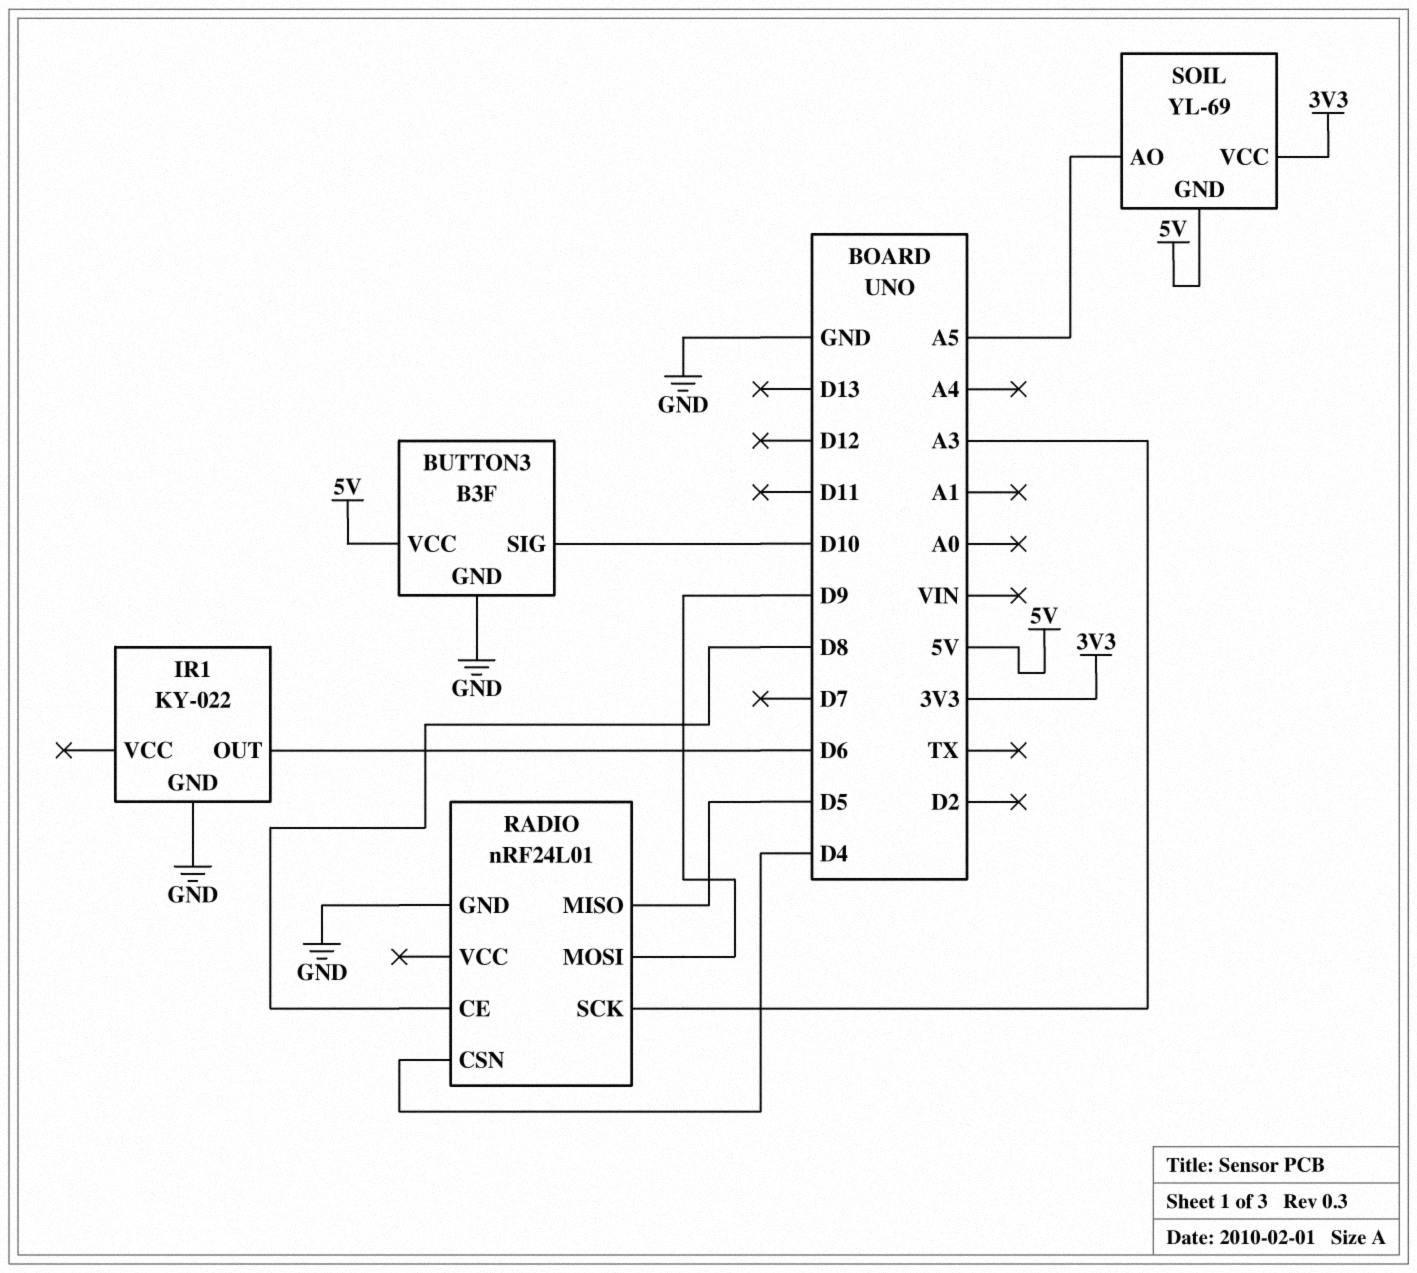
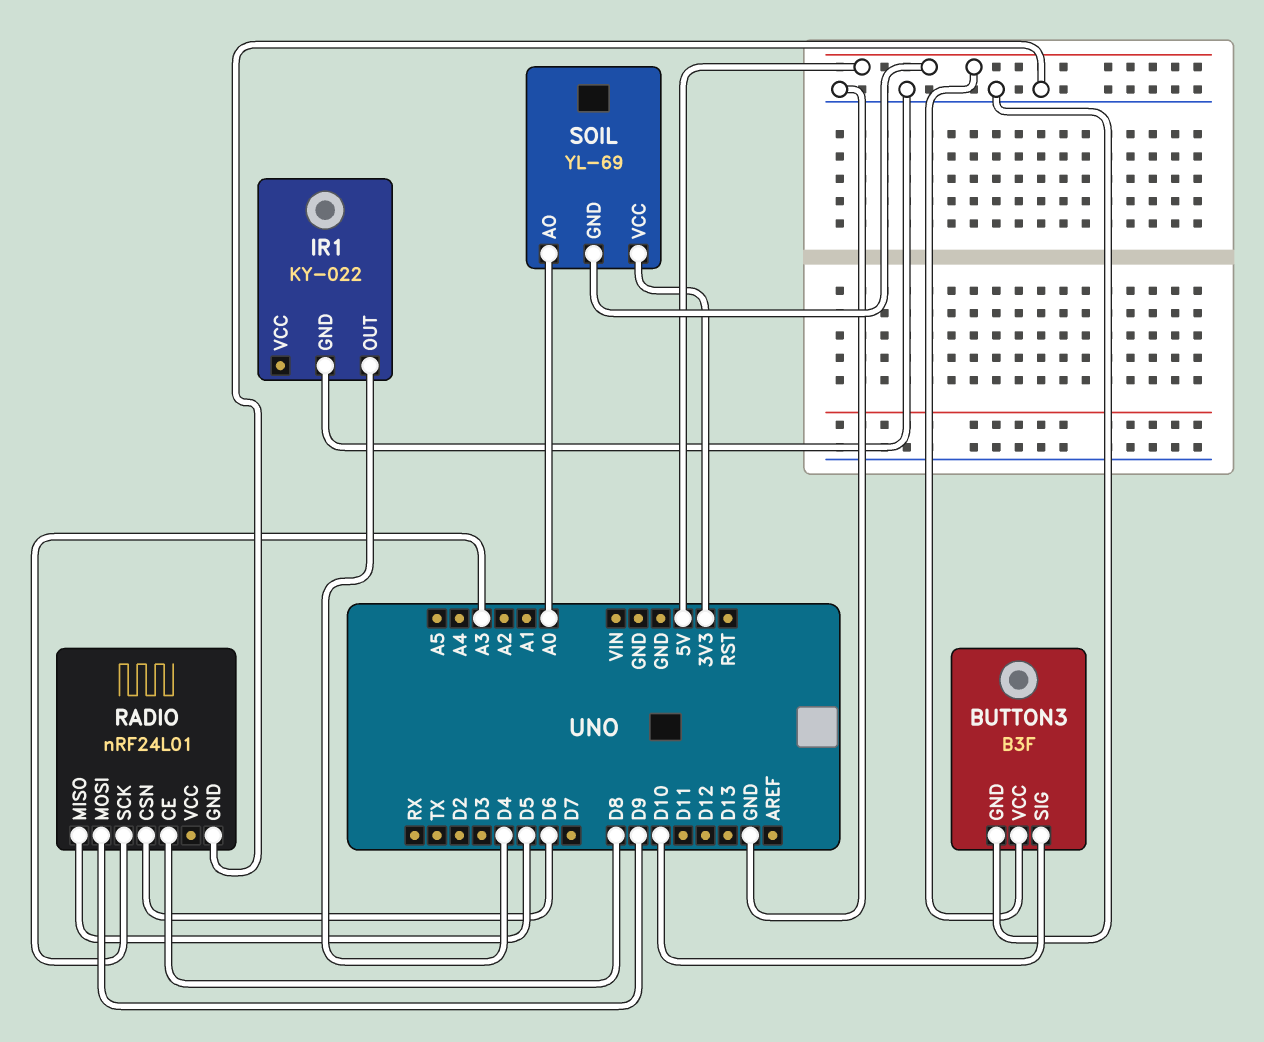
IR1 pin OUT: D6 -> D4
RADIO pin CSN: D4 -> D6
SOIL pin AO: A5 -> A0

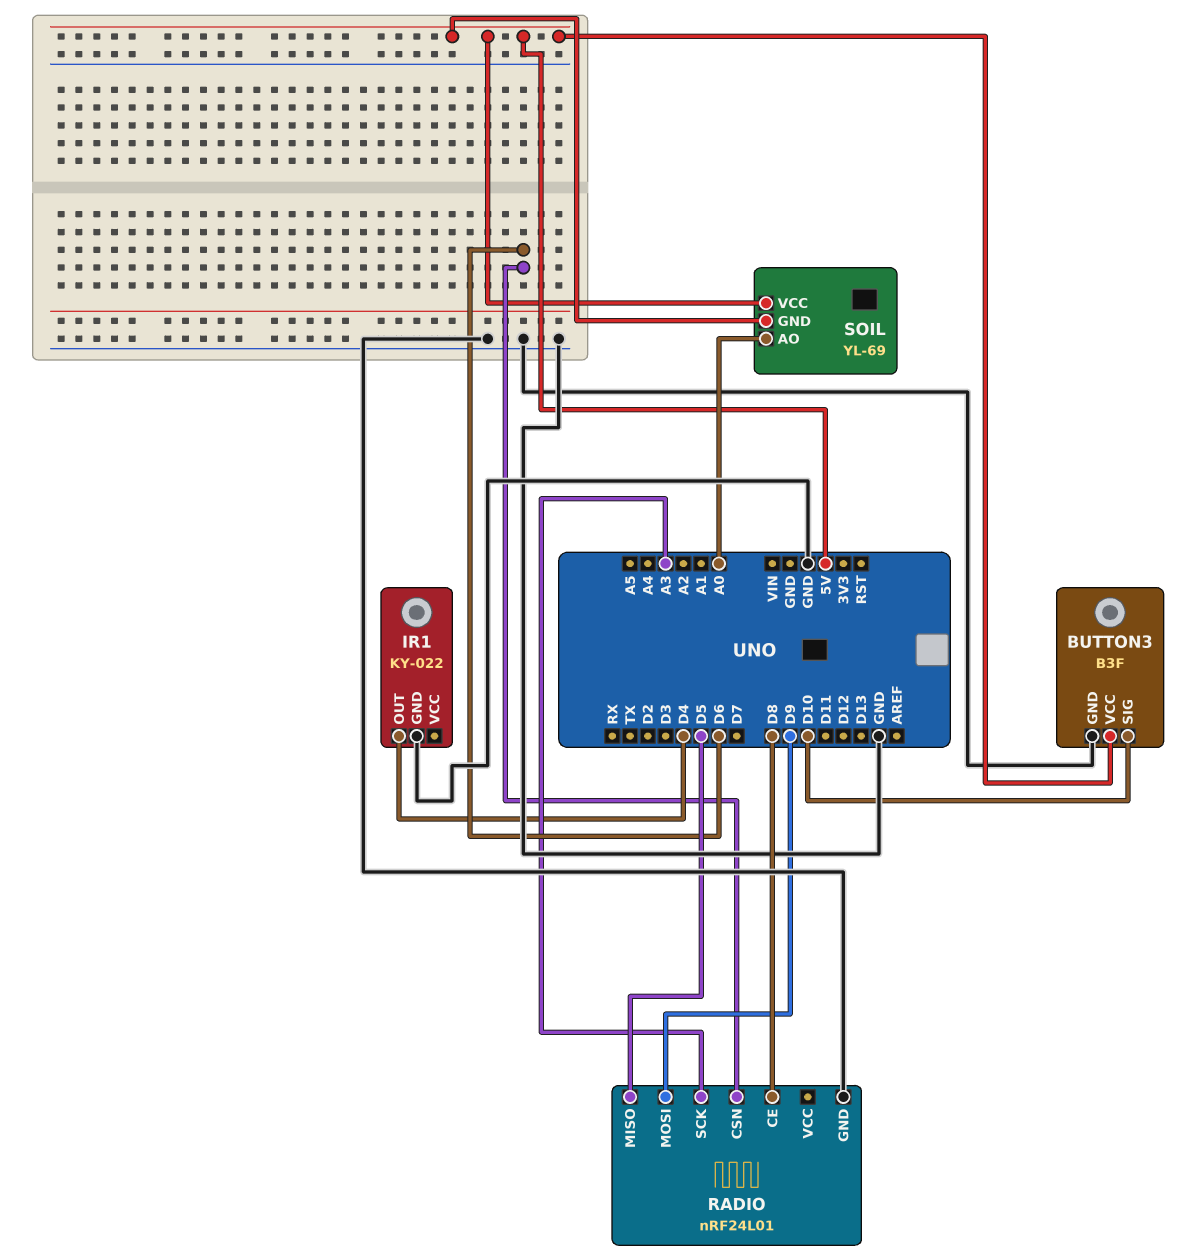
SOIL pin VCC: 3V3 -> 5V

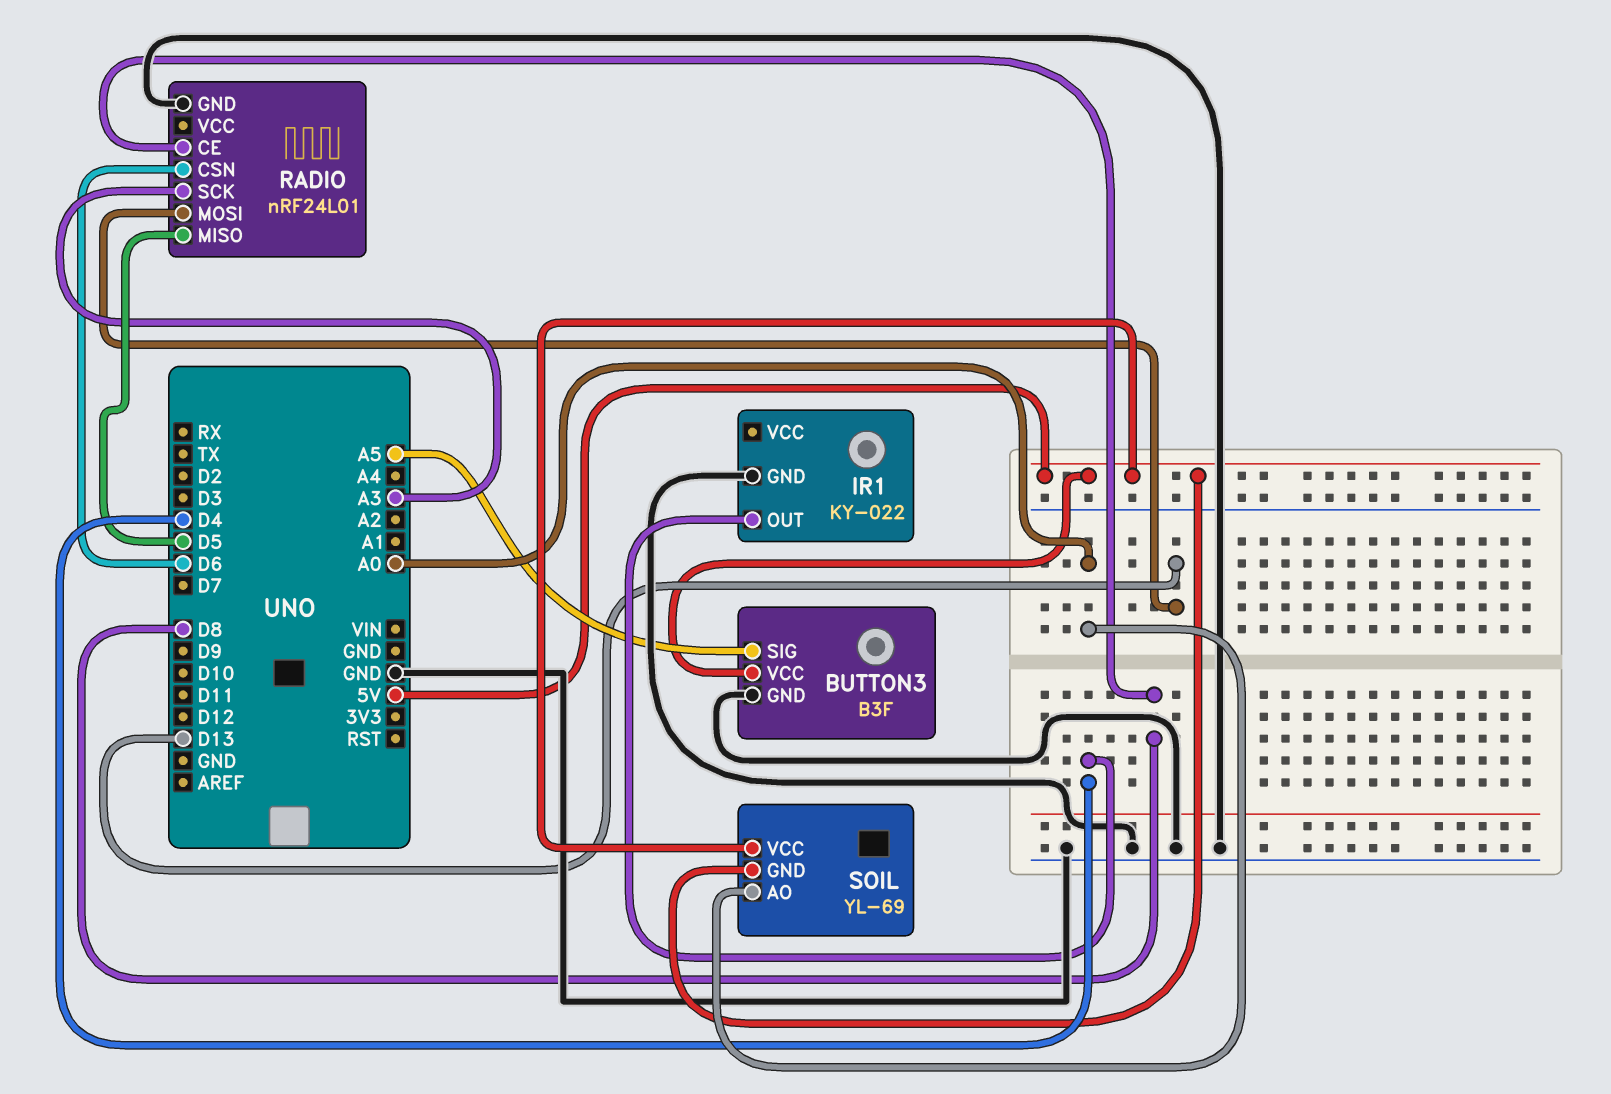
BUTTON3 pin SIG: D10 -> A5
RADIO pin MOSI: D9 -> D13

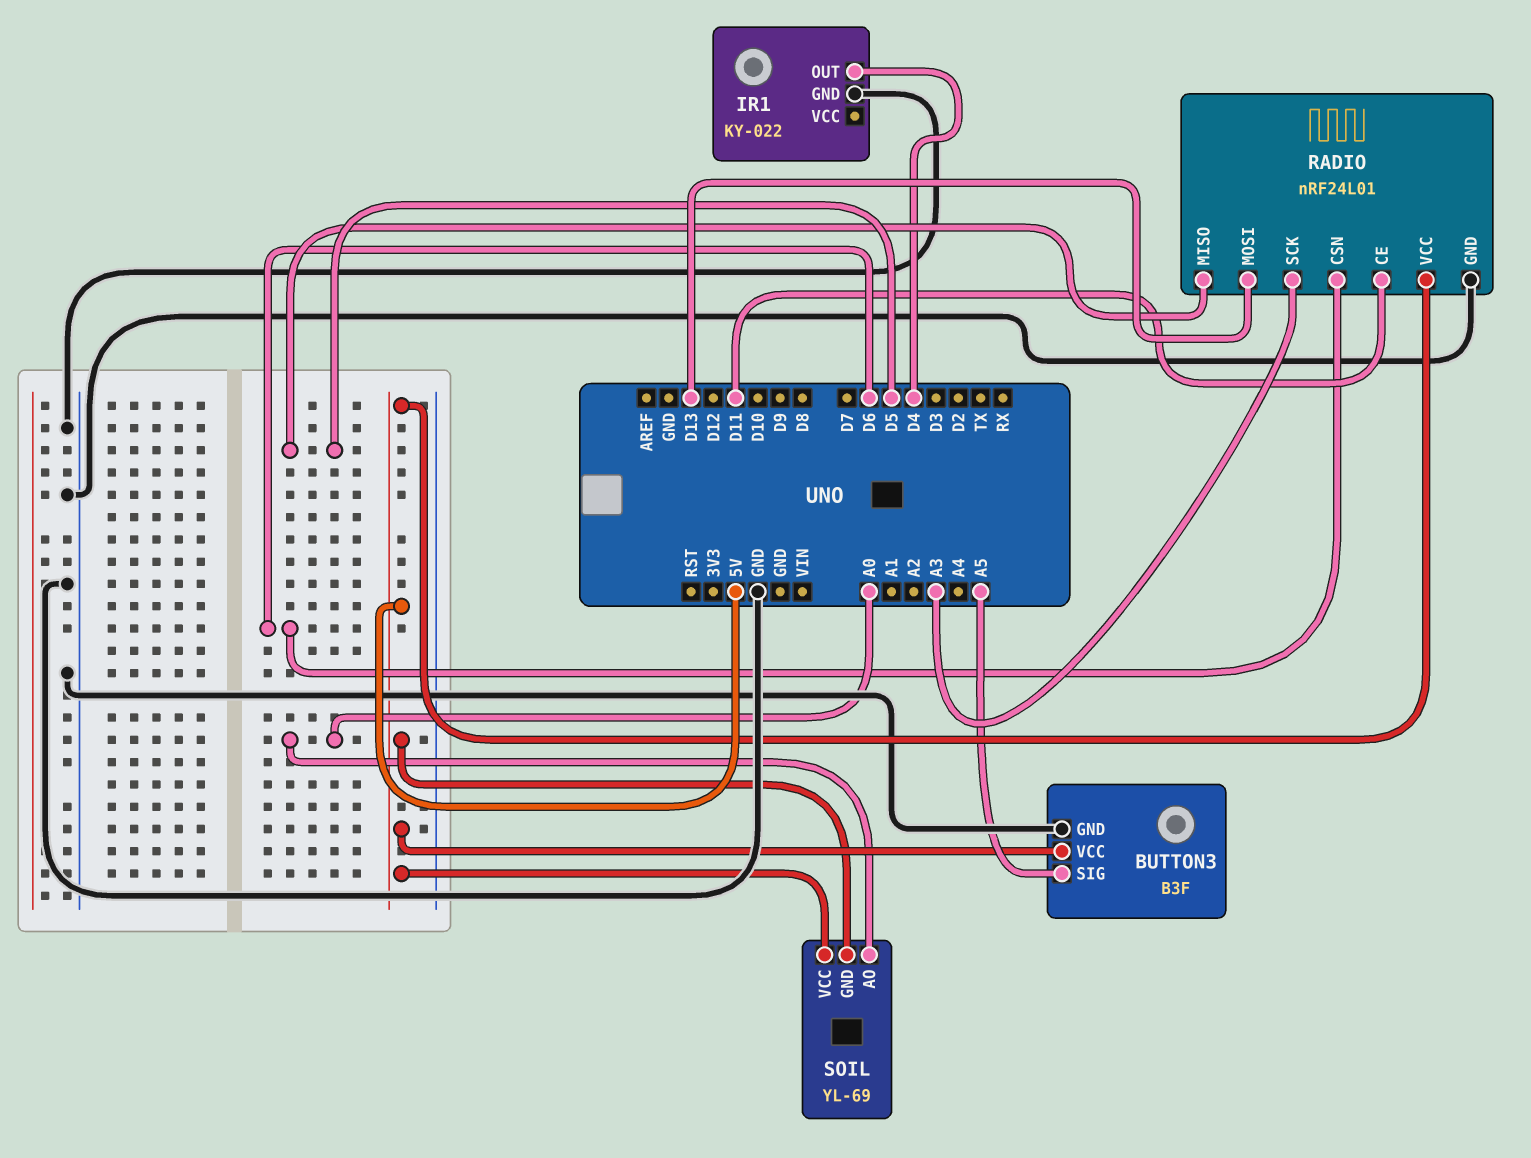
RADIO pin CE: D8 -> D11
RADIO pin VCC: none -> 5V

